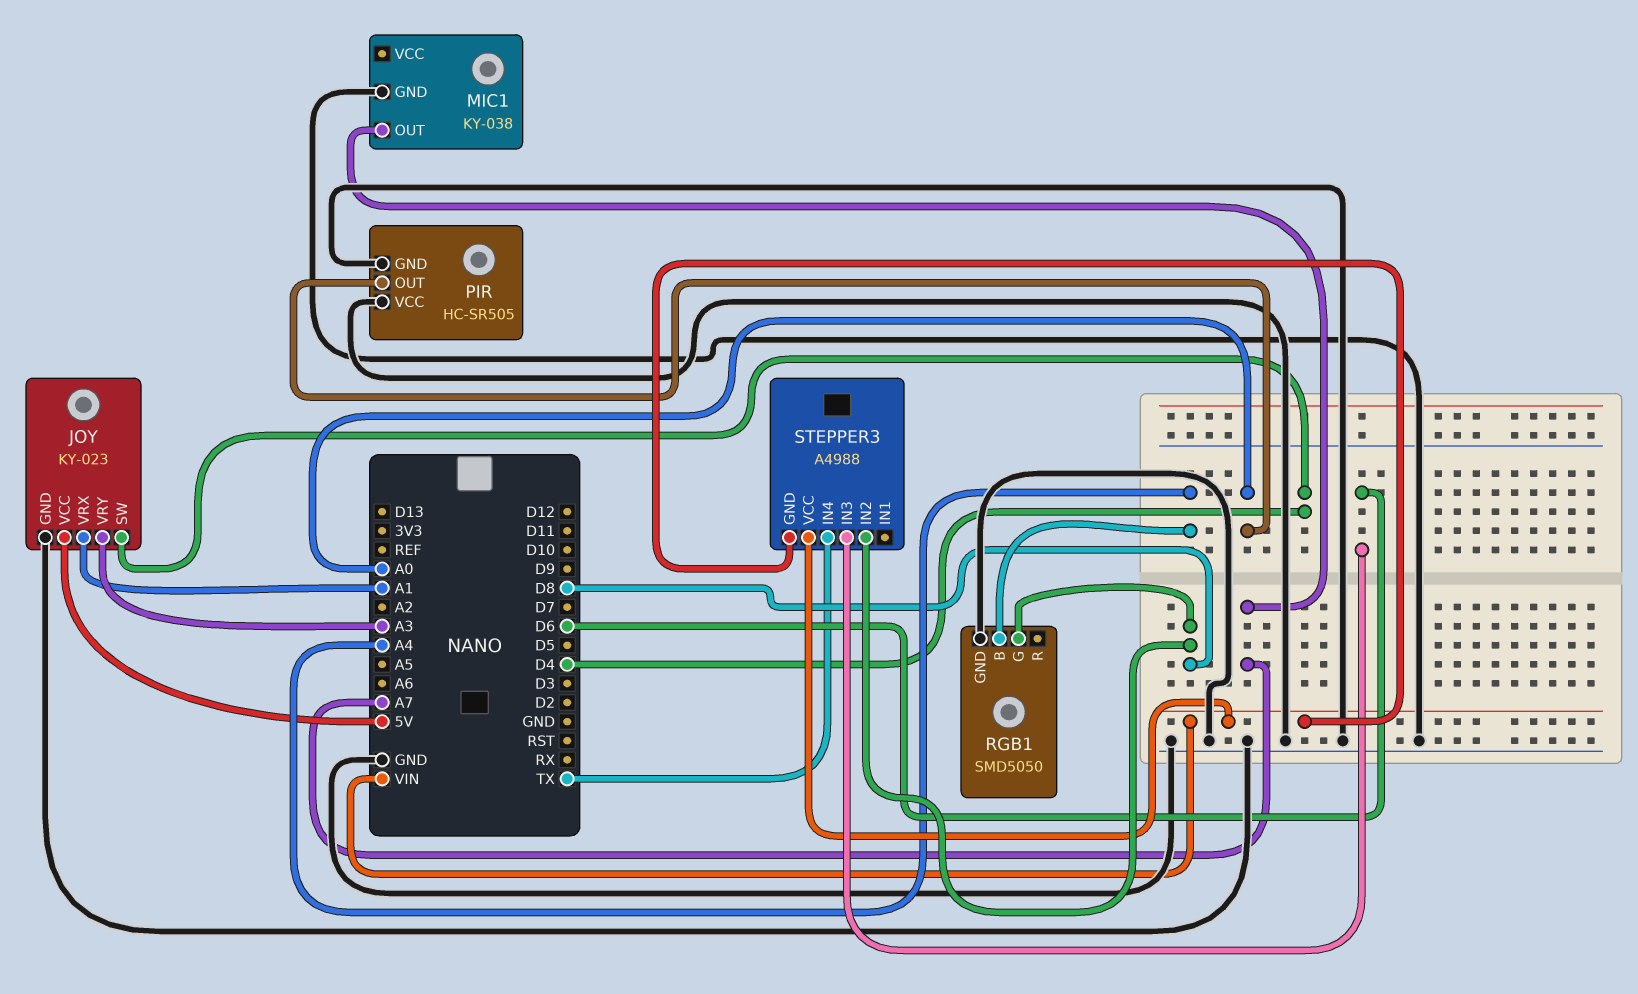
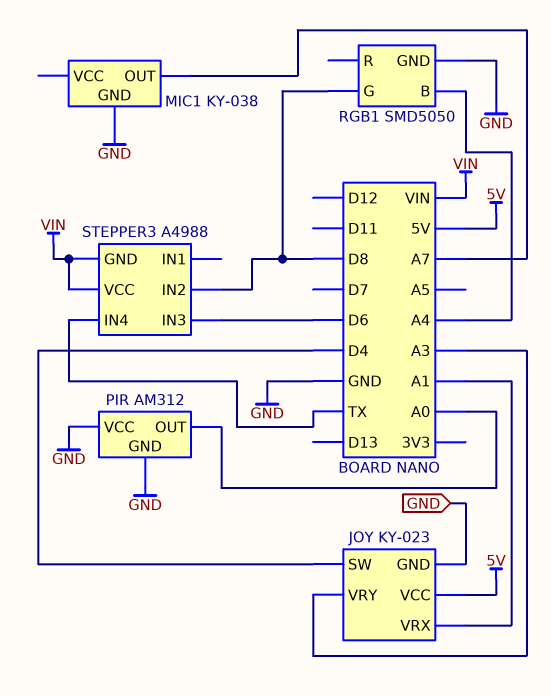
PIR: HC-SR505 -> AM312

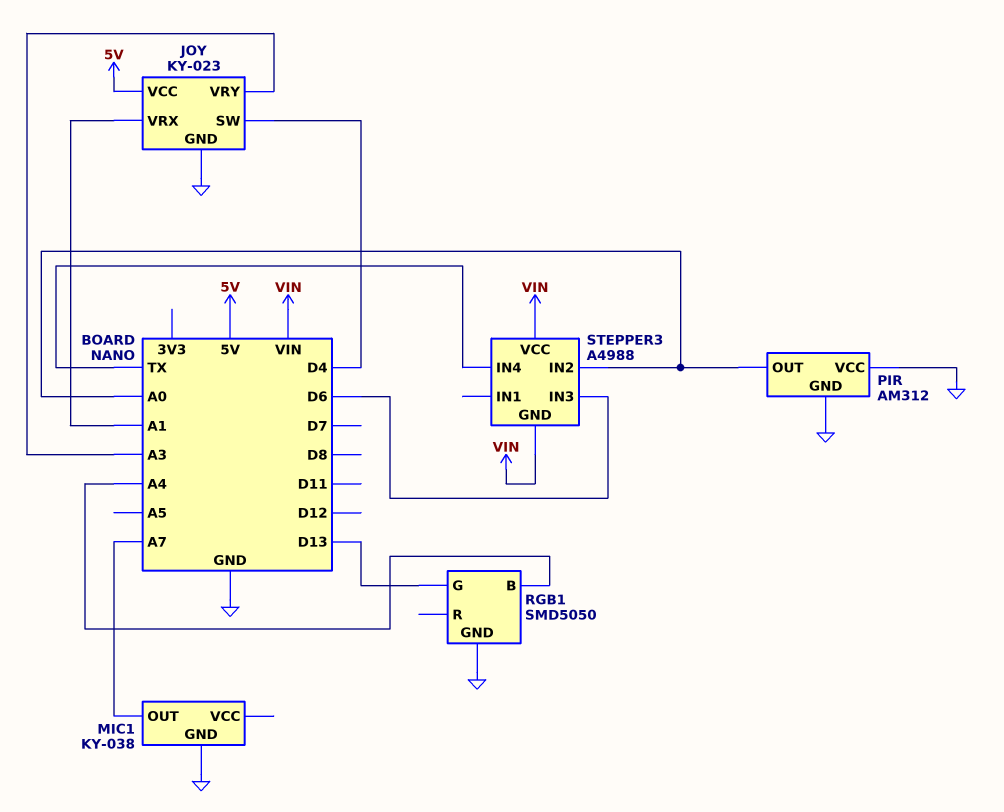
RGB1 pin G: D8 -> D13
STEPPER3 pin IN2: D8 -> A0

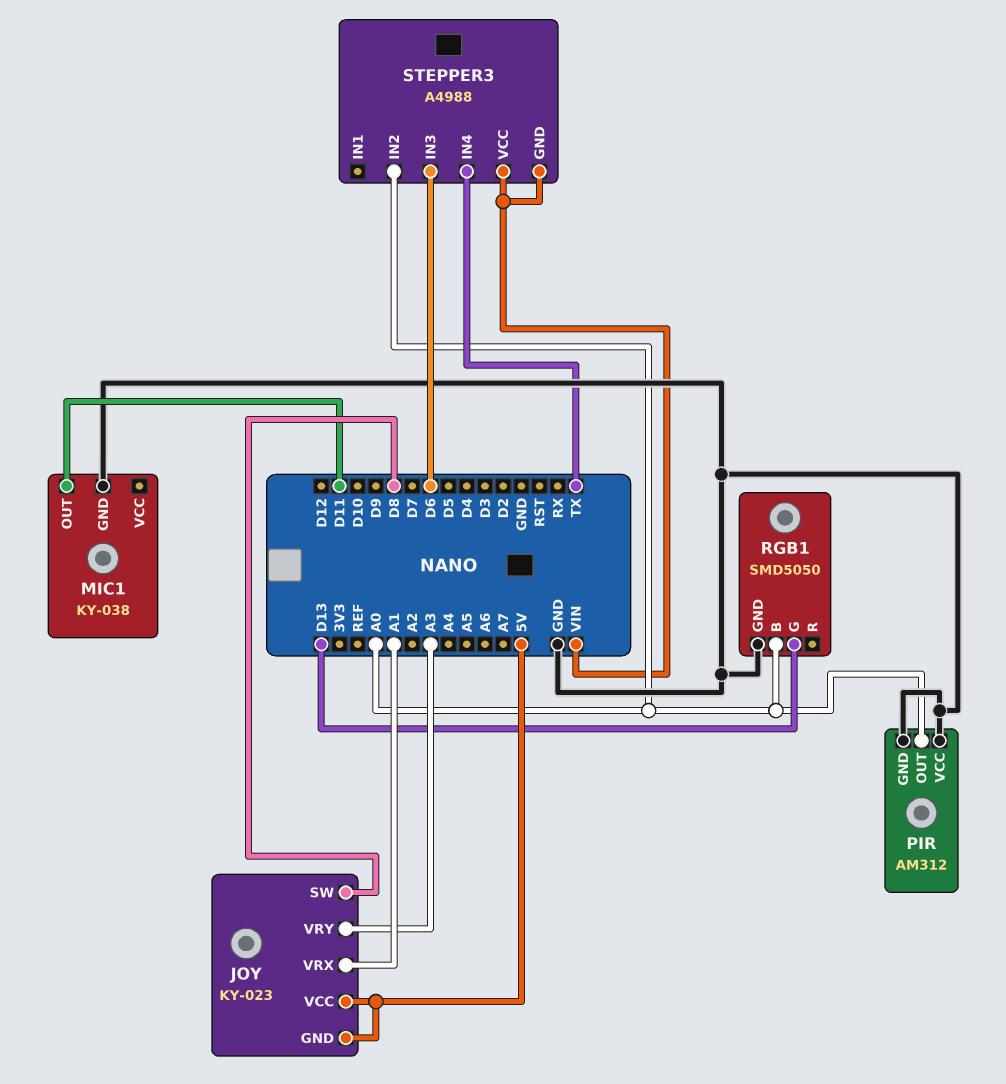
JOY pin GND: GND -> 5V
JOY pin SW: D4 -> D8
MIC1 pin OUT: A7 -> D11
RGB1 pin B: A4 -> A0

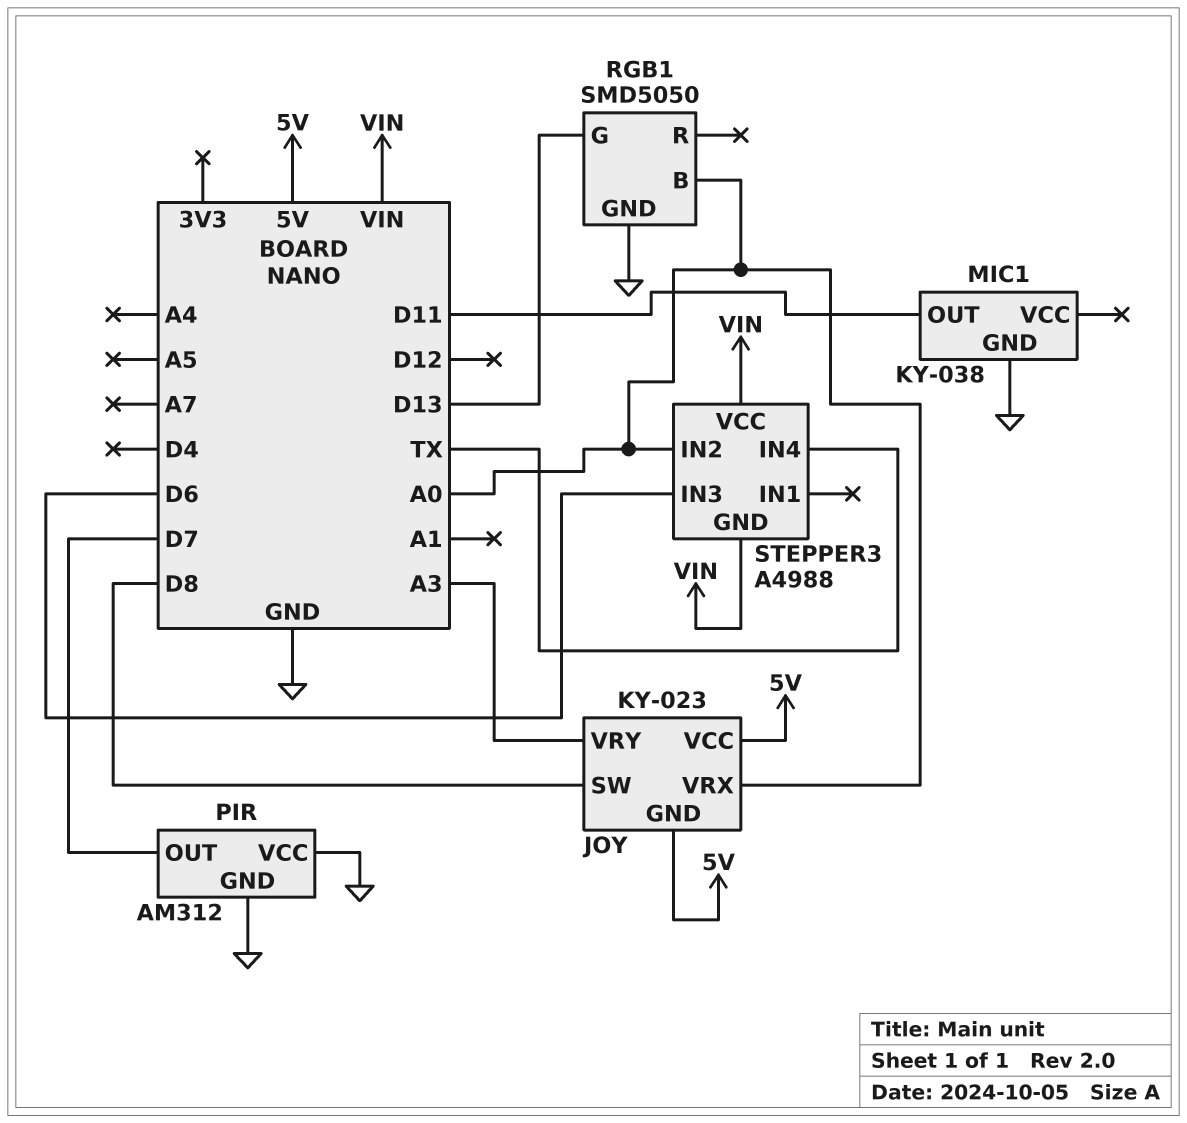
JOY pin VRX: A1 -> A0
PIR pin OUT: A0 -> D7

